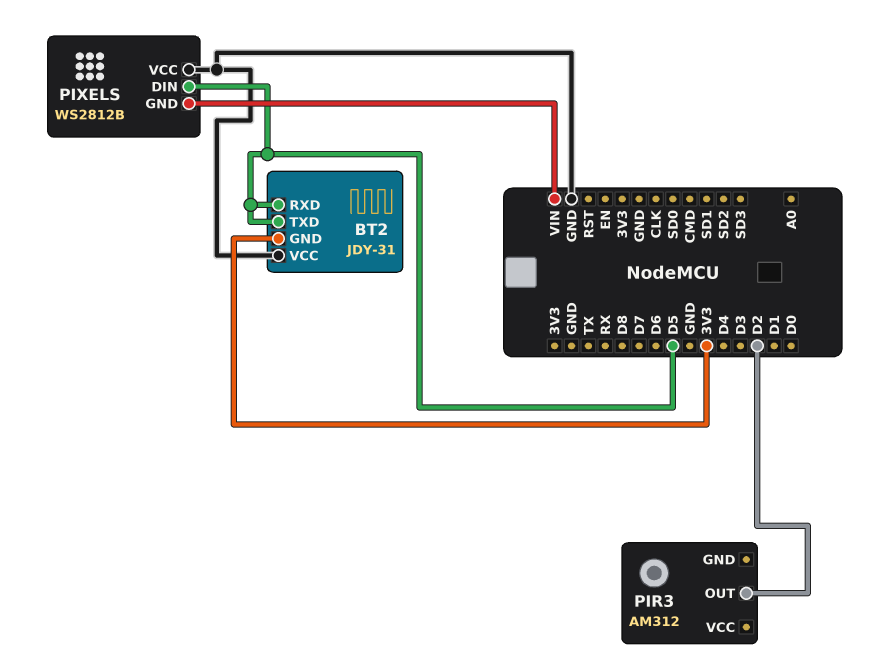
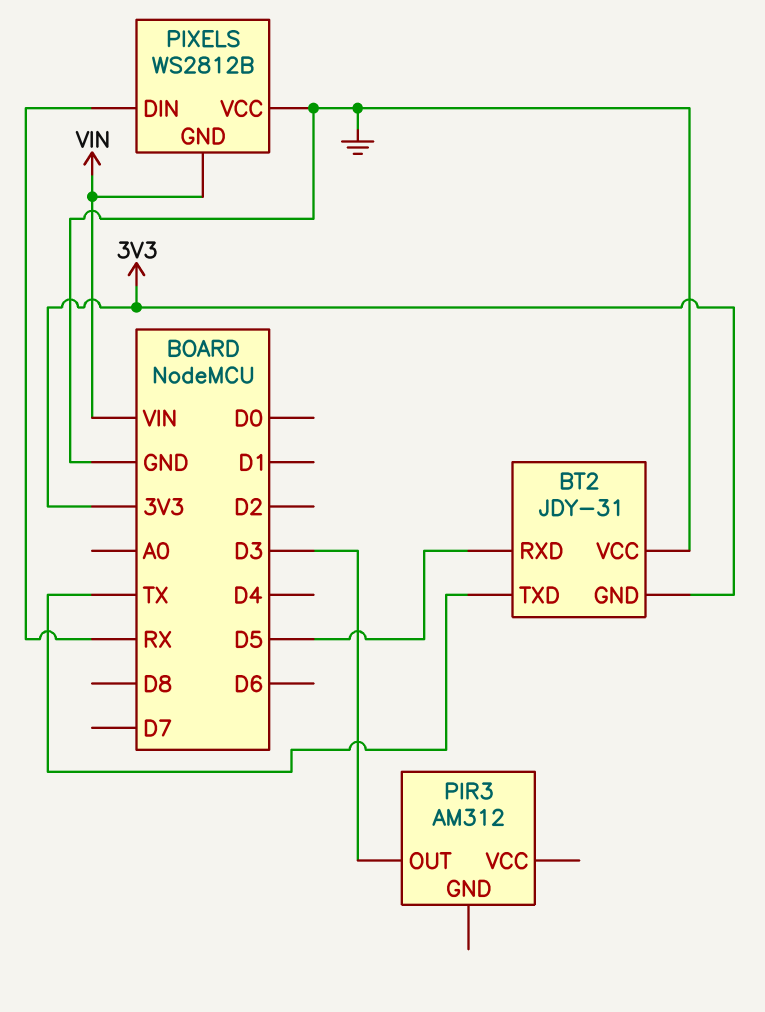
BT2 pin TXD: D5 -> TX
PIR3 pin OUT: D2 -> D3
PIXELS pin DIN: D5 -> RX

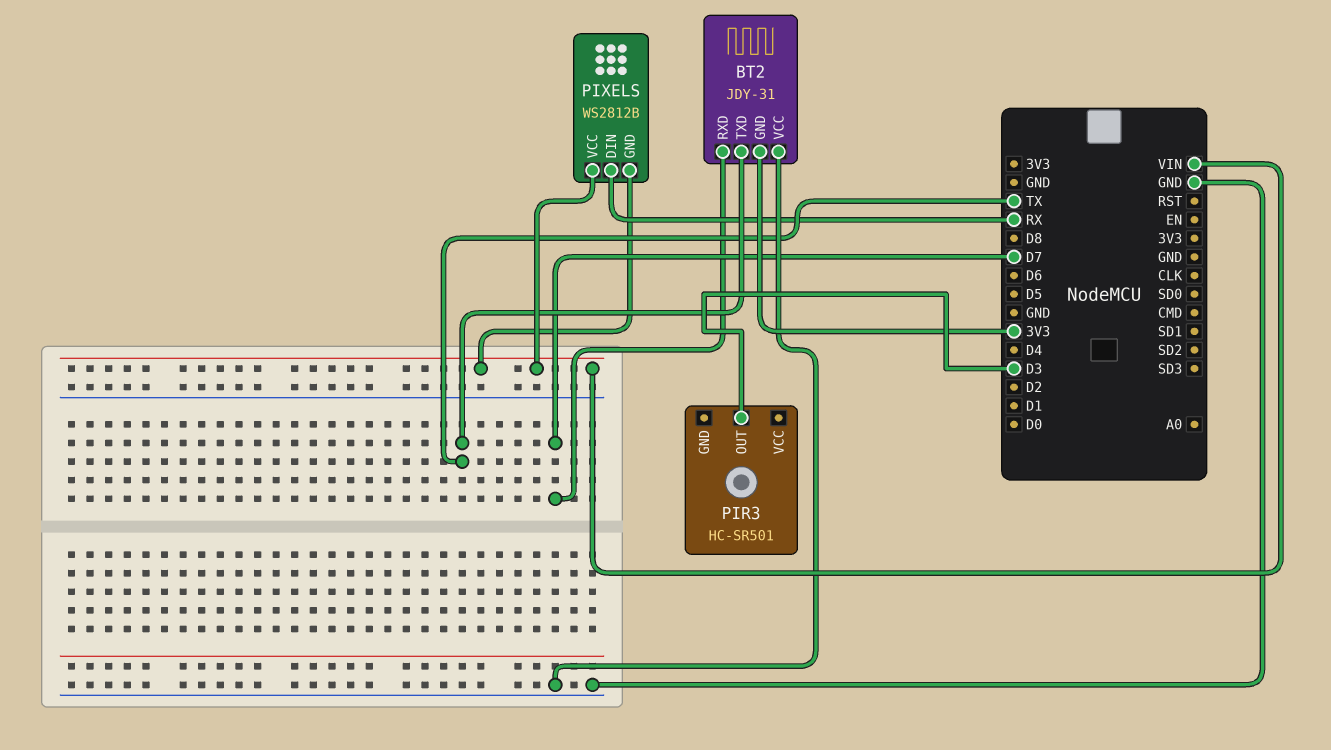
BT2 pin RXD: D5 -> D7
PIR3: AM312 -> HC-SR501
PIXELS pin VCC: GND -> VIN

